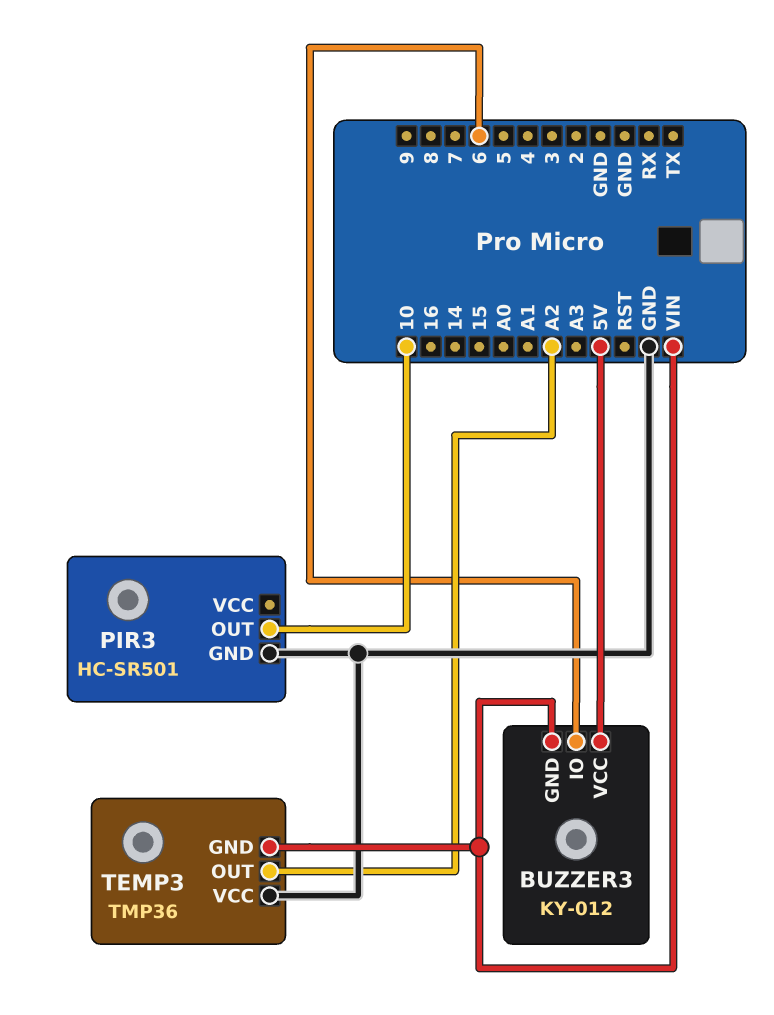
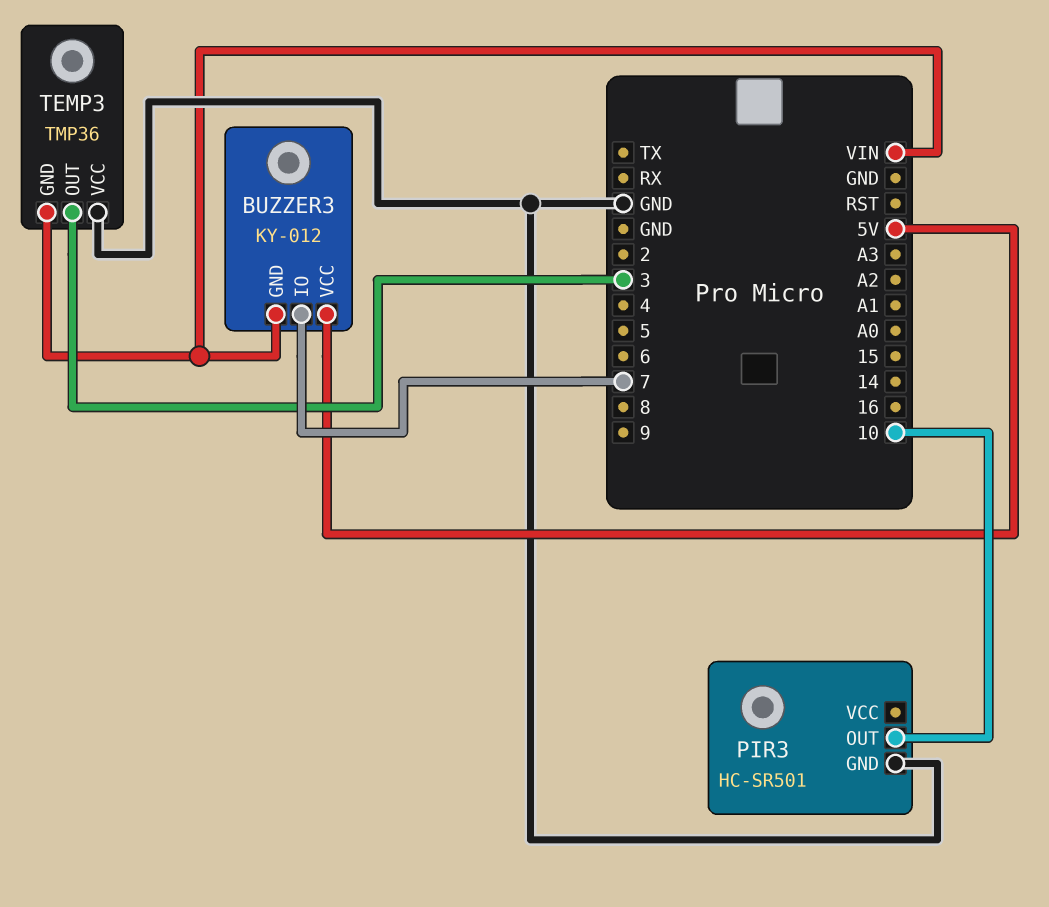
BUZZER3 pin IO: 6 -> 7
TEMP3 pin OUT: A2 -> 3

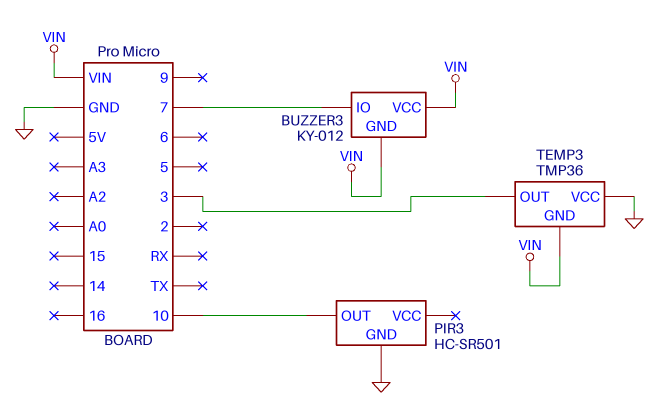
BUZZER3 pin VCC: 5V -> VIN

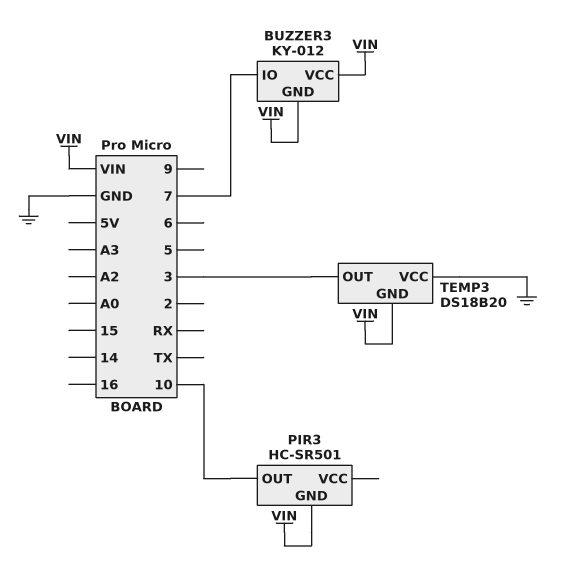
PIR3 pin GND: GND -> VIN
TEMP3: TMP36 -> DS18B20

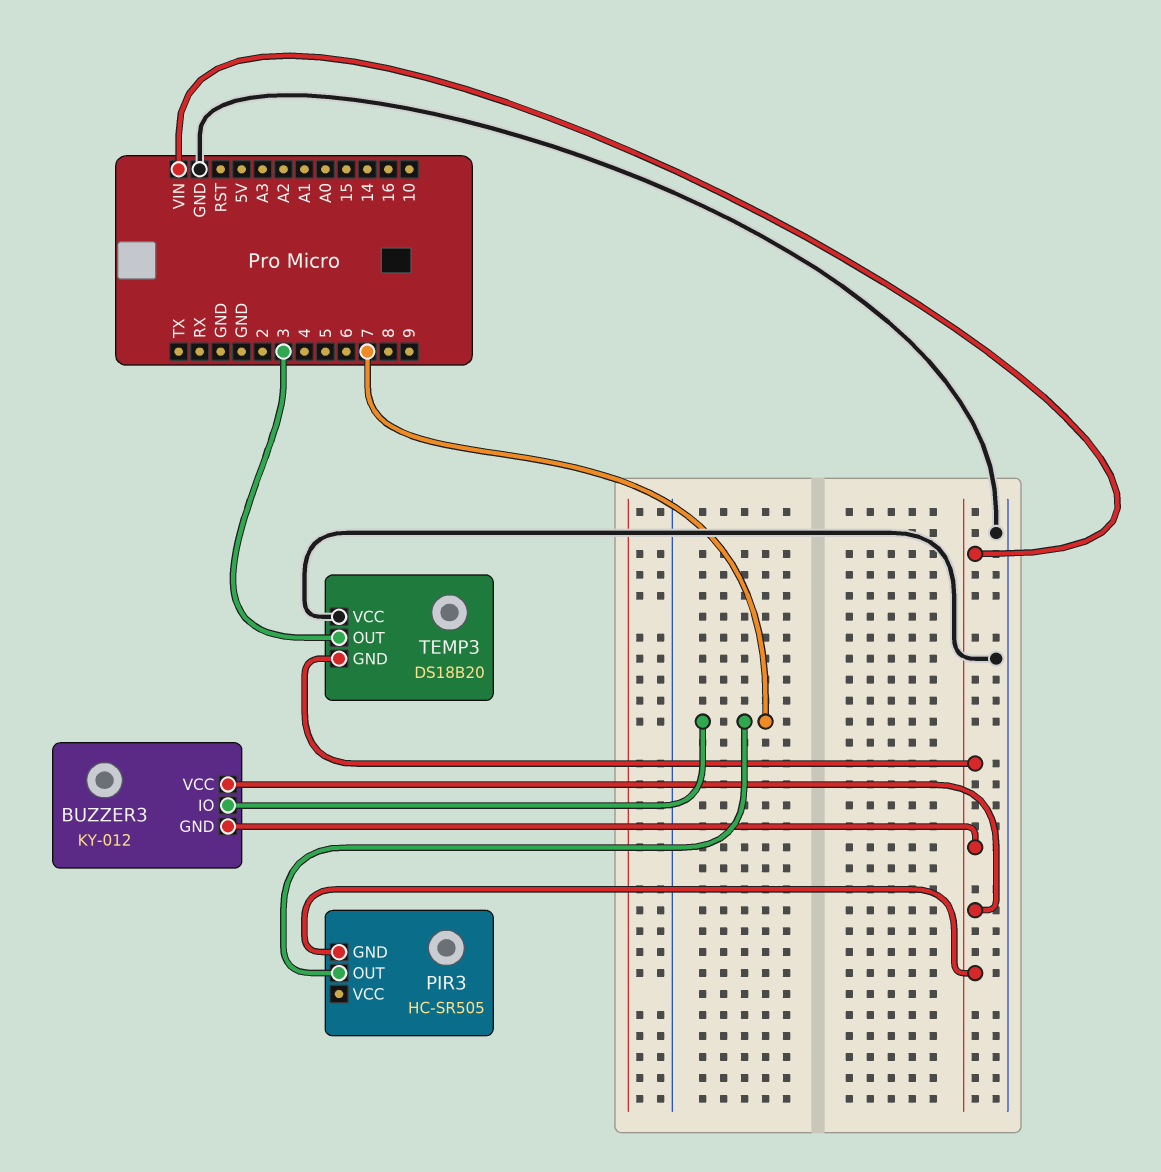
PIR3: HC-SR501 -> HC-SR505
PIR3 pin OUT: 10 -> 7

